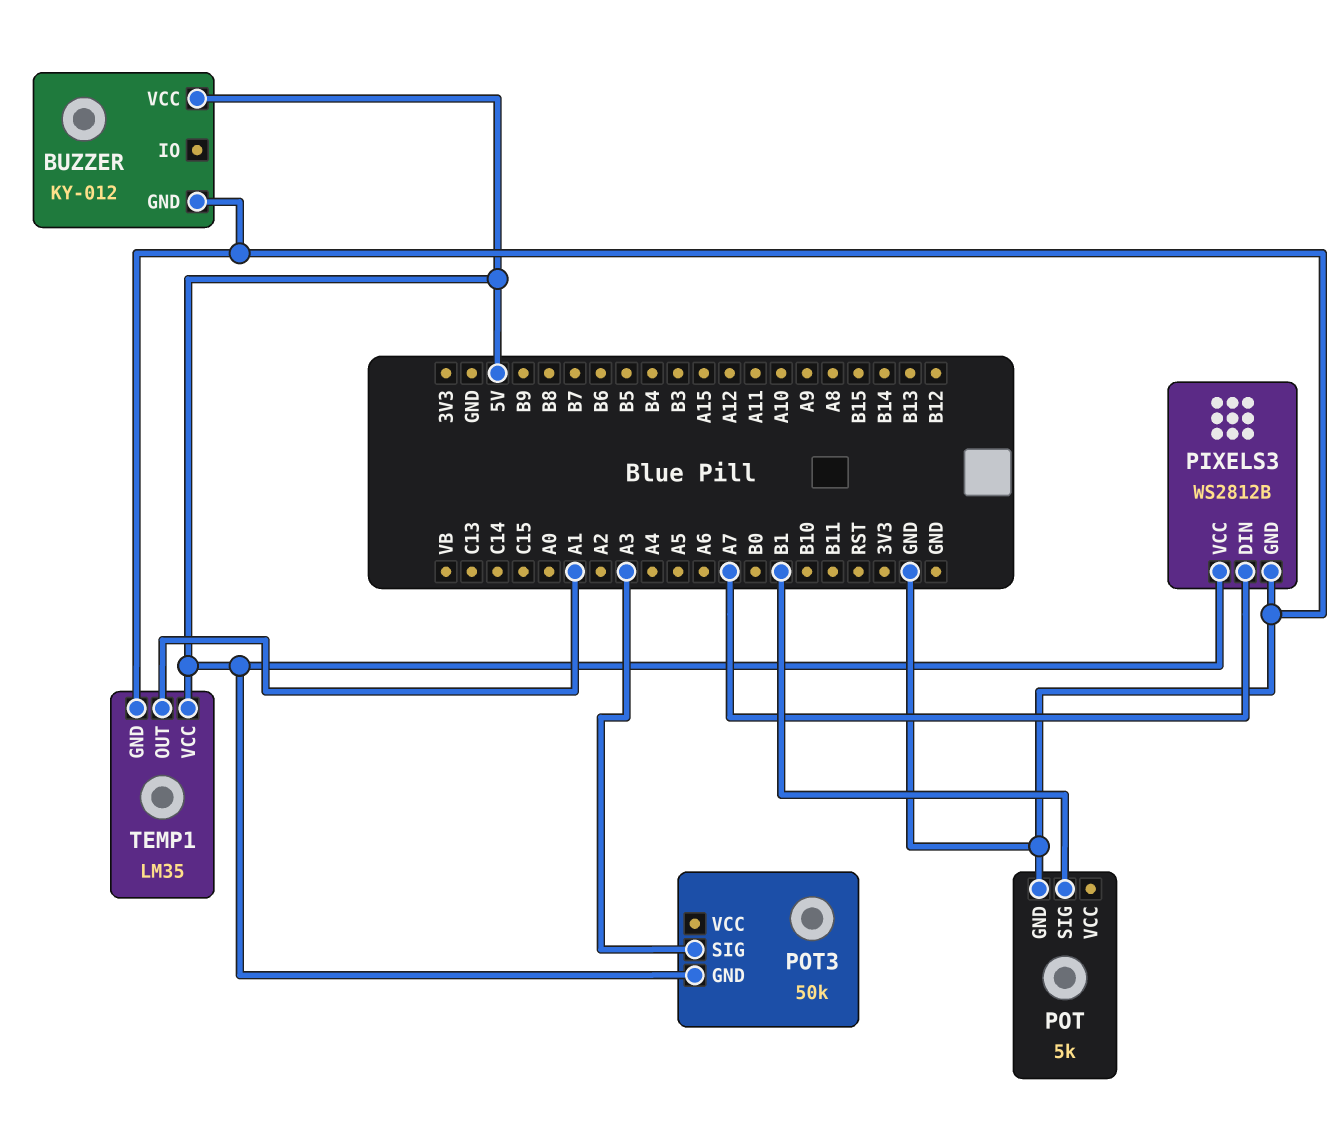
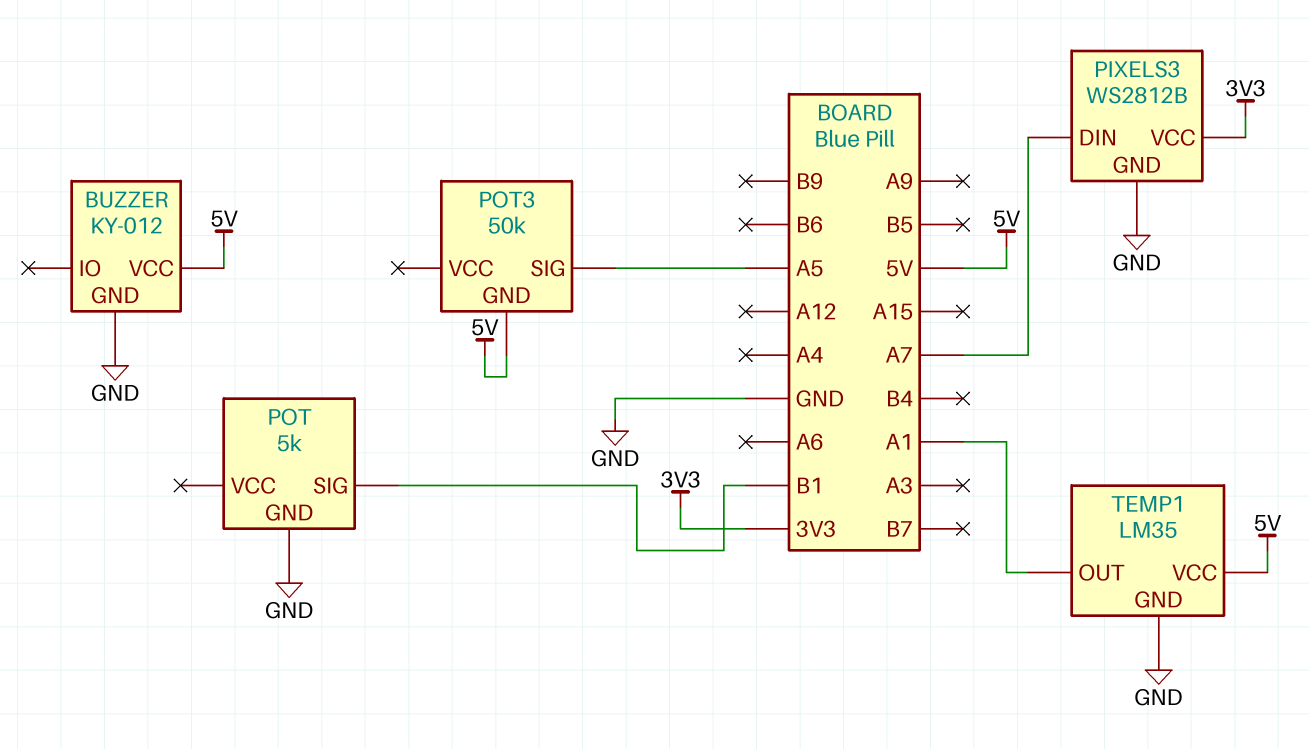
PIXELS3 pin VCC: 5V -> 3V3
POT3 pin SIG: A3 -> A5

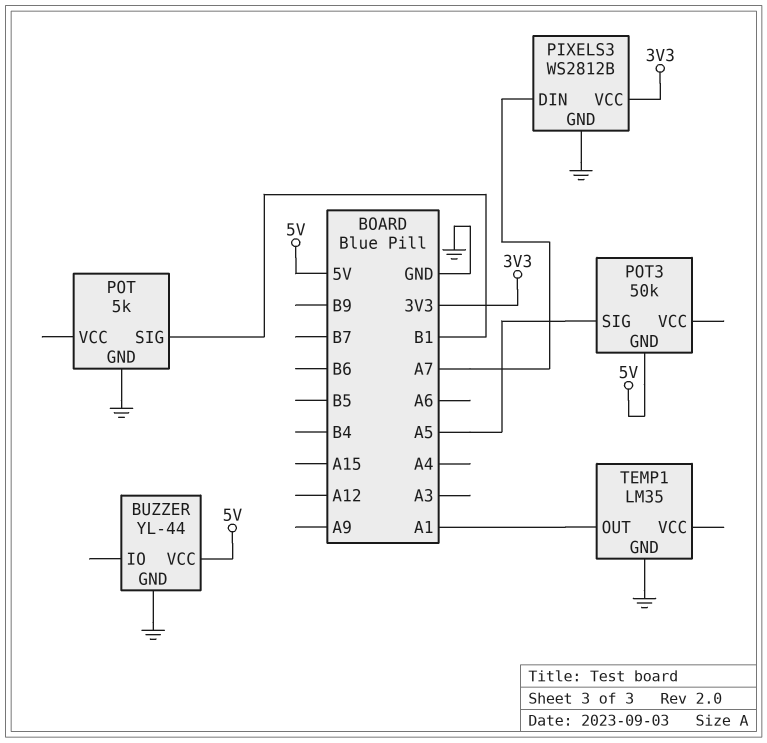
BUZZER: KY-012 -> YL-44
TEMP1 pin VCC: 5V -> none

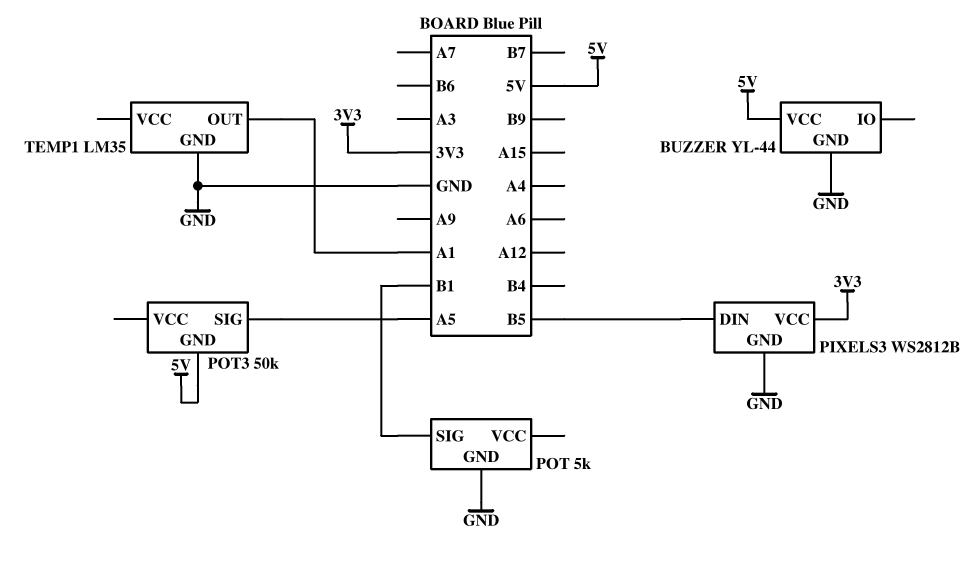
PIXELS3 pin DIN: A7 -> B5

